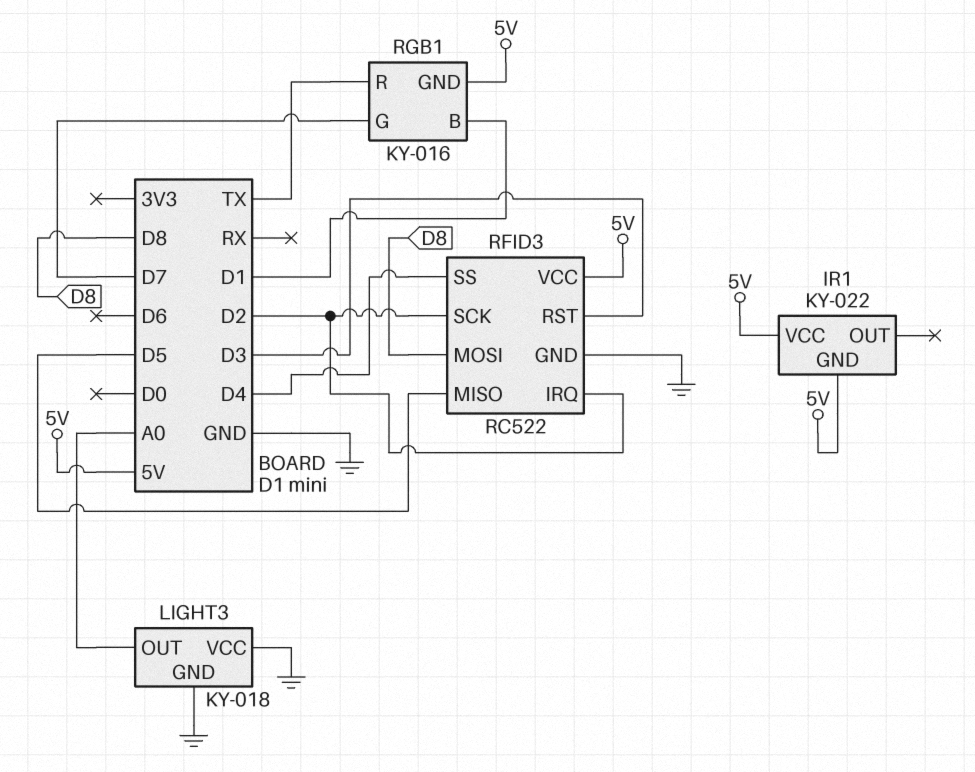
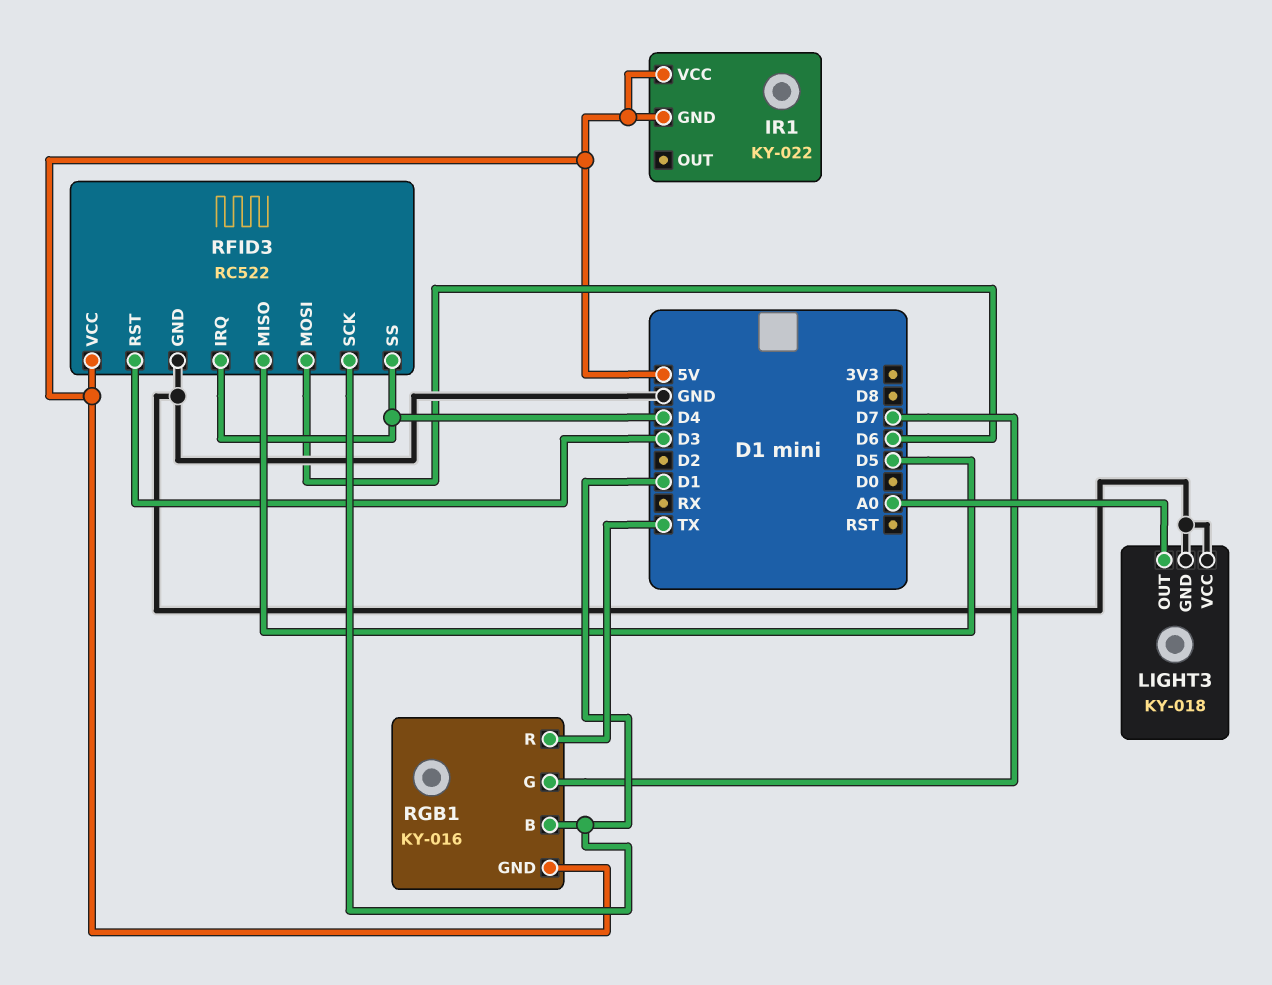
RFID3 pin IRQ: D2 -> D4
RFID3 pin MOSI: D8 -> D6
RFID3 pin SCK: D2 -> D1

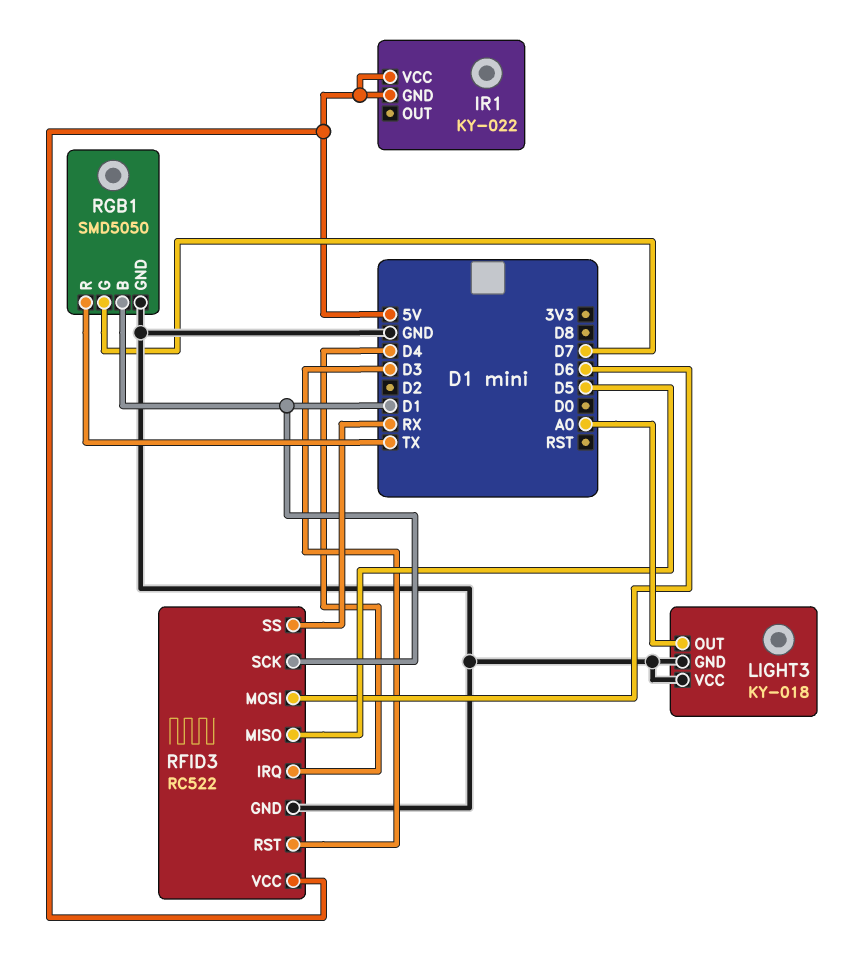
RFID3 pin SS: D4 -> RX
RGB1: KY-016 -> SMD5050
RGB1 pin GND: 5V -> GND

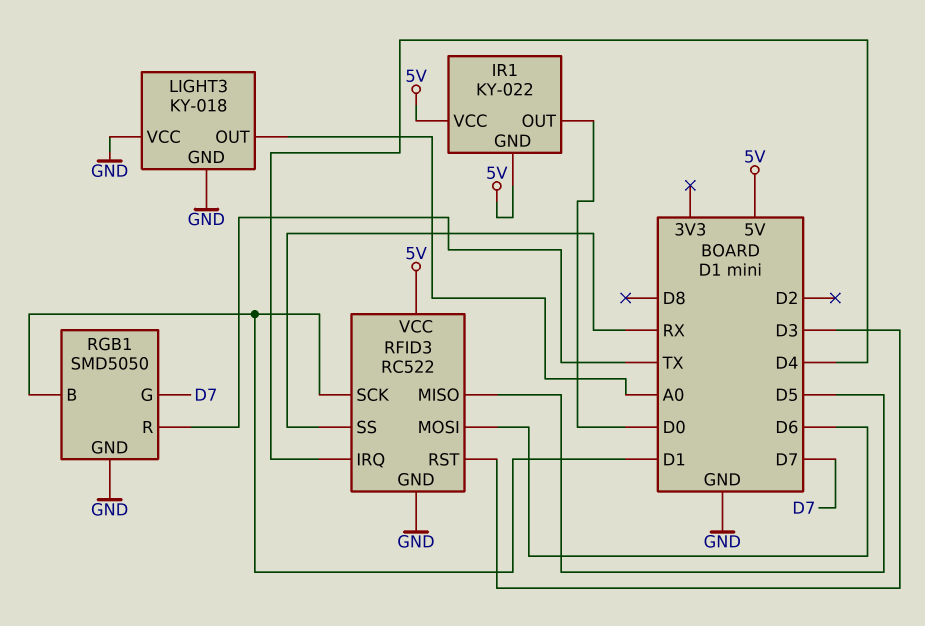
IR1 pin OUT: none -> D0

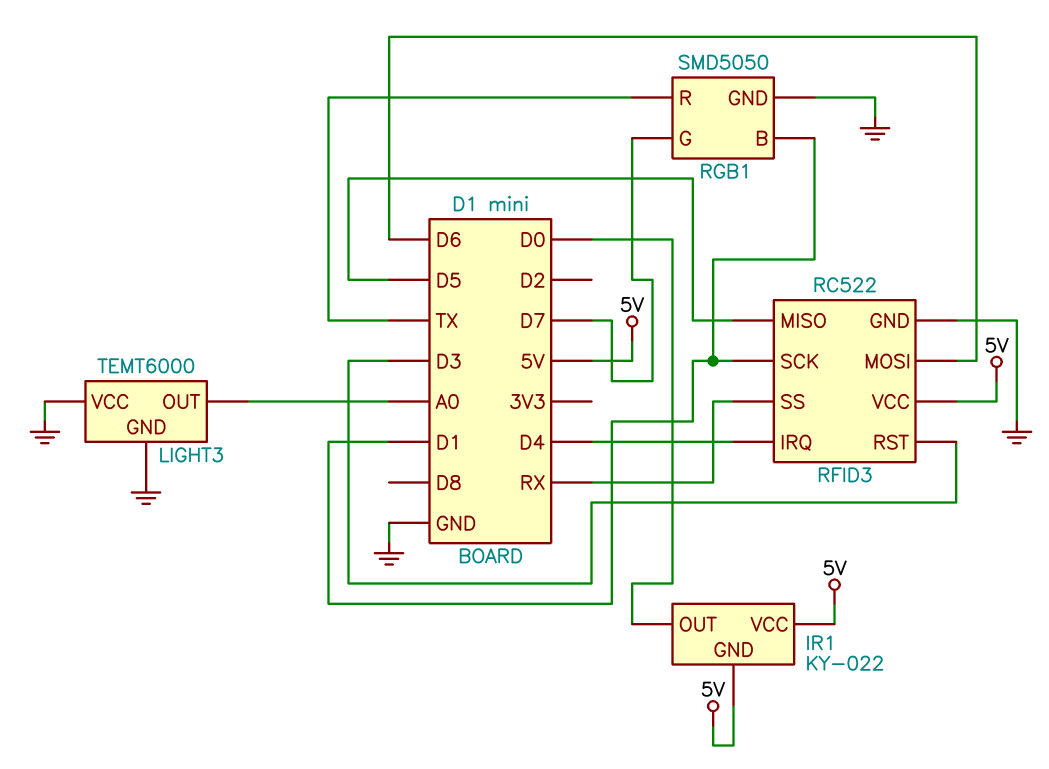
LIGHT3: KY-018 -> TEMT6000

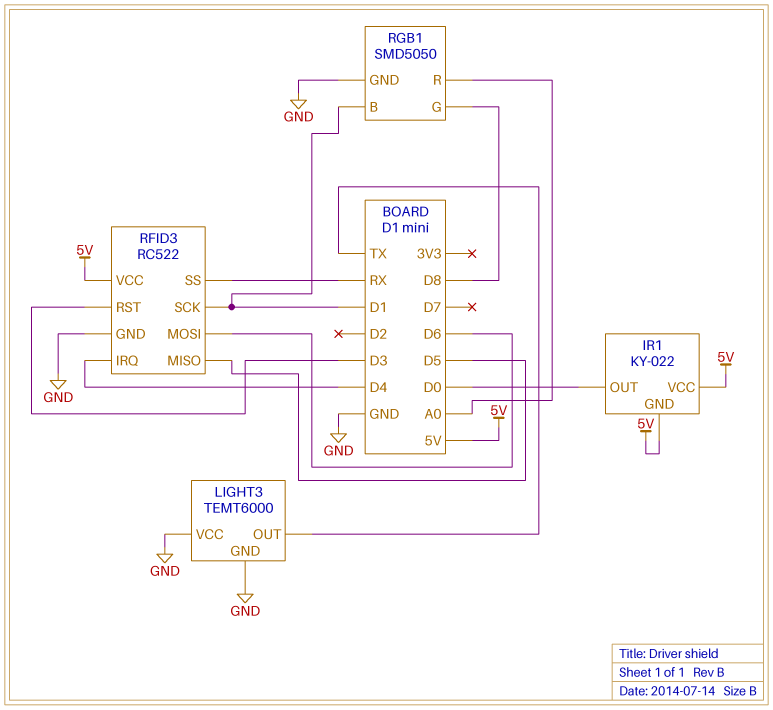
LIGHT3 pin OUT: A0 -> TX
RGB1 pin G: D7 -> D8
RGB1 pin R: TX -> A0

